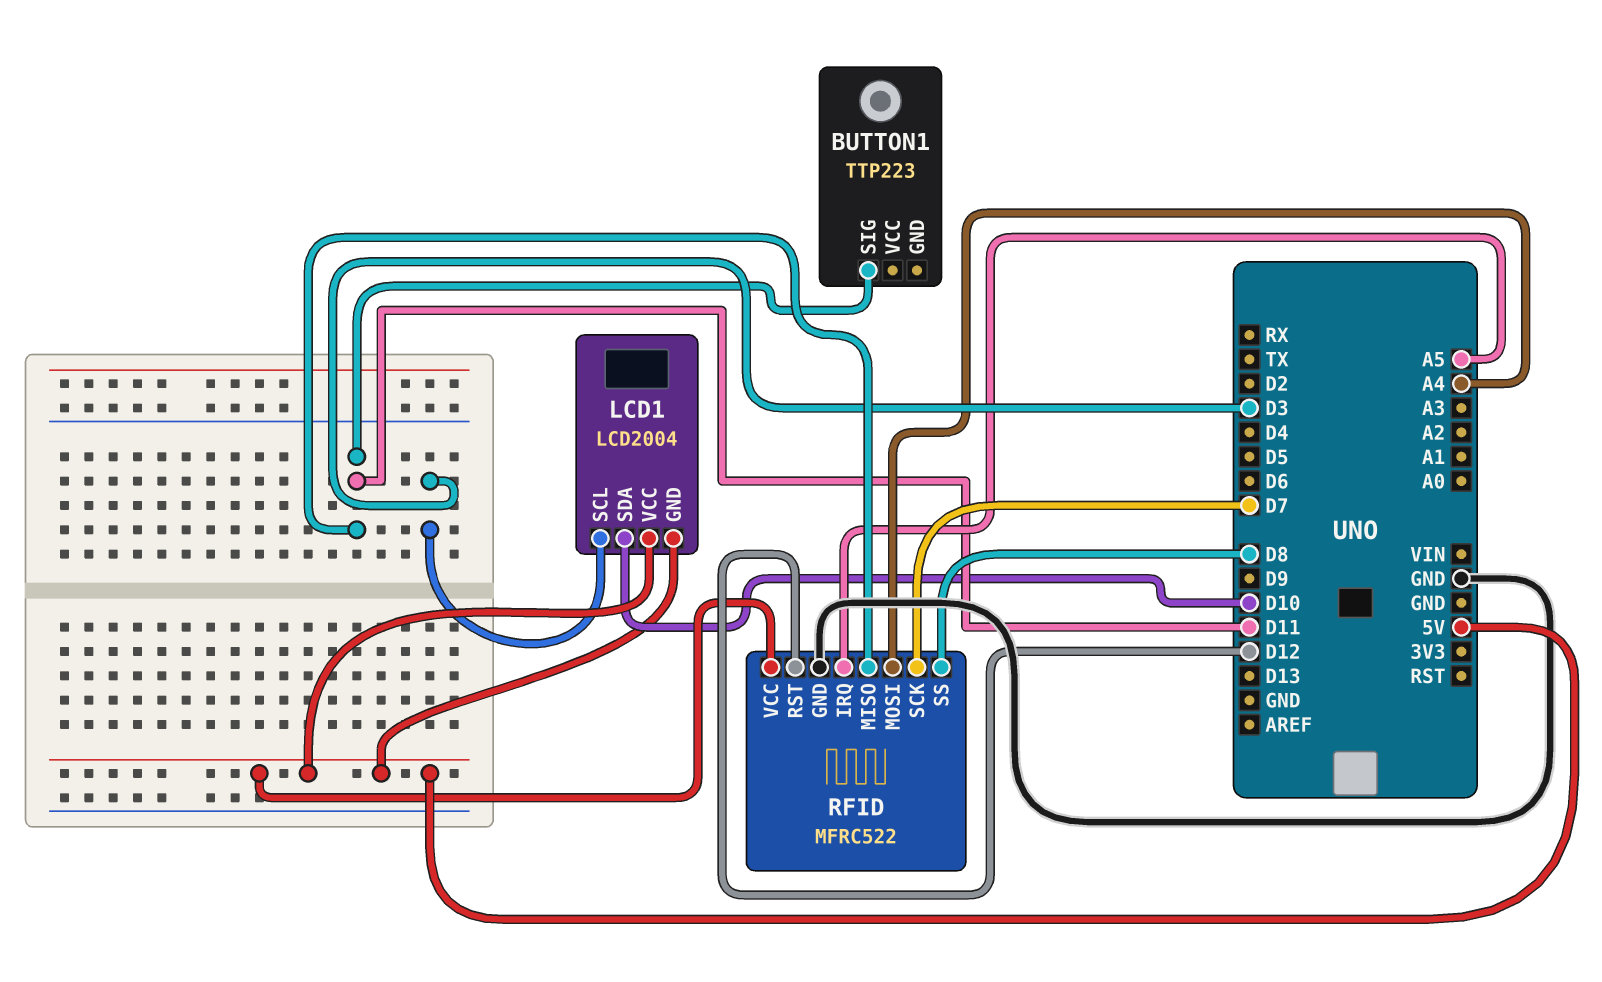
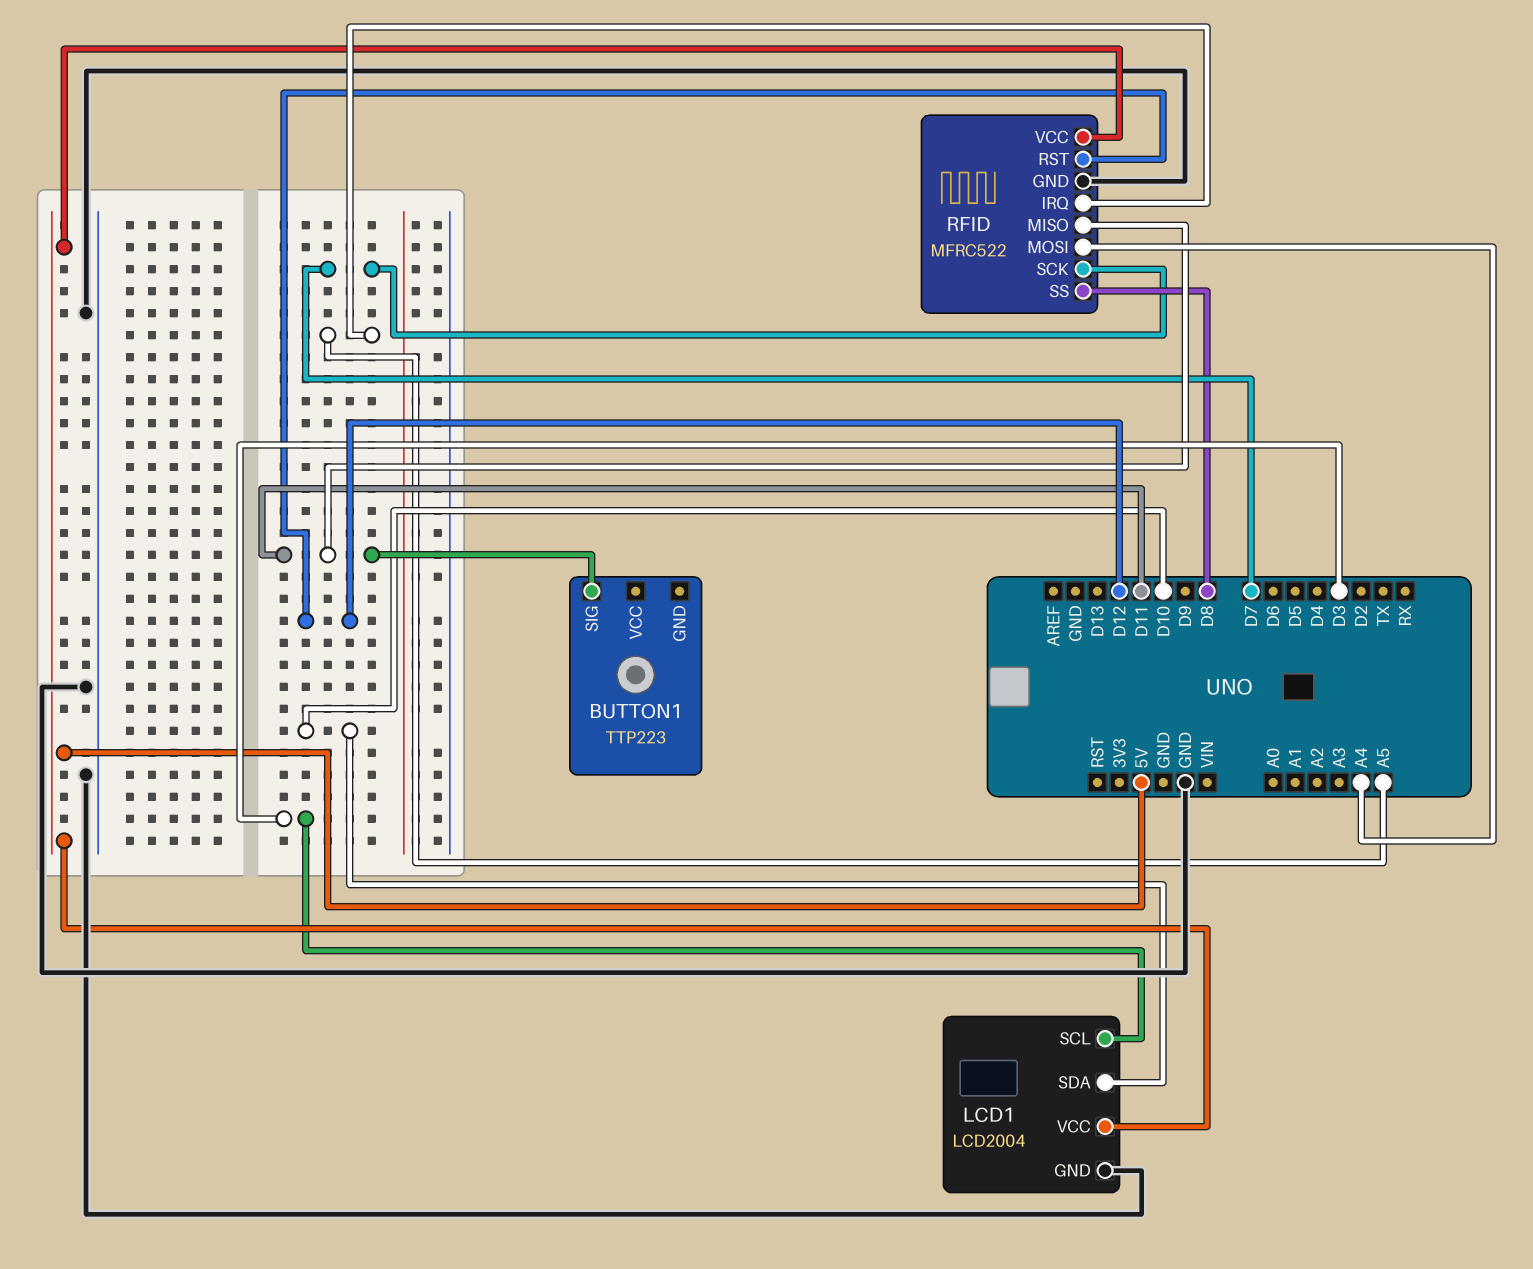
LCD1 pin GND: 5V -> GND

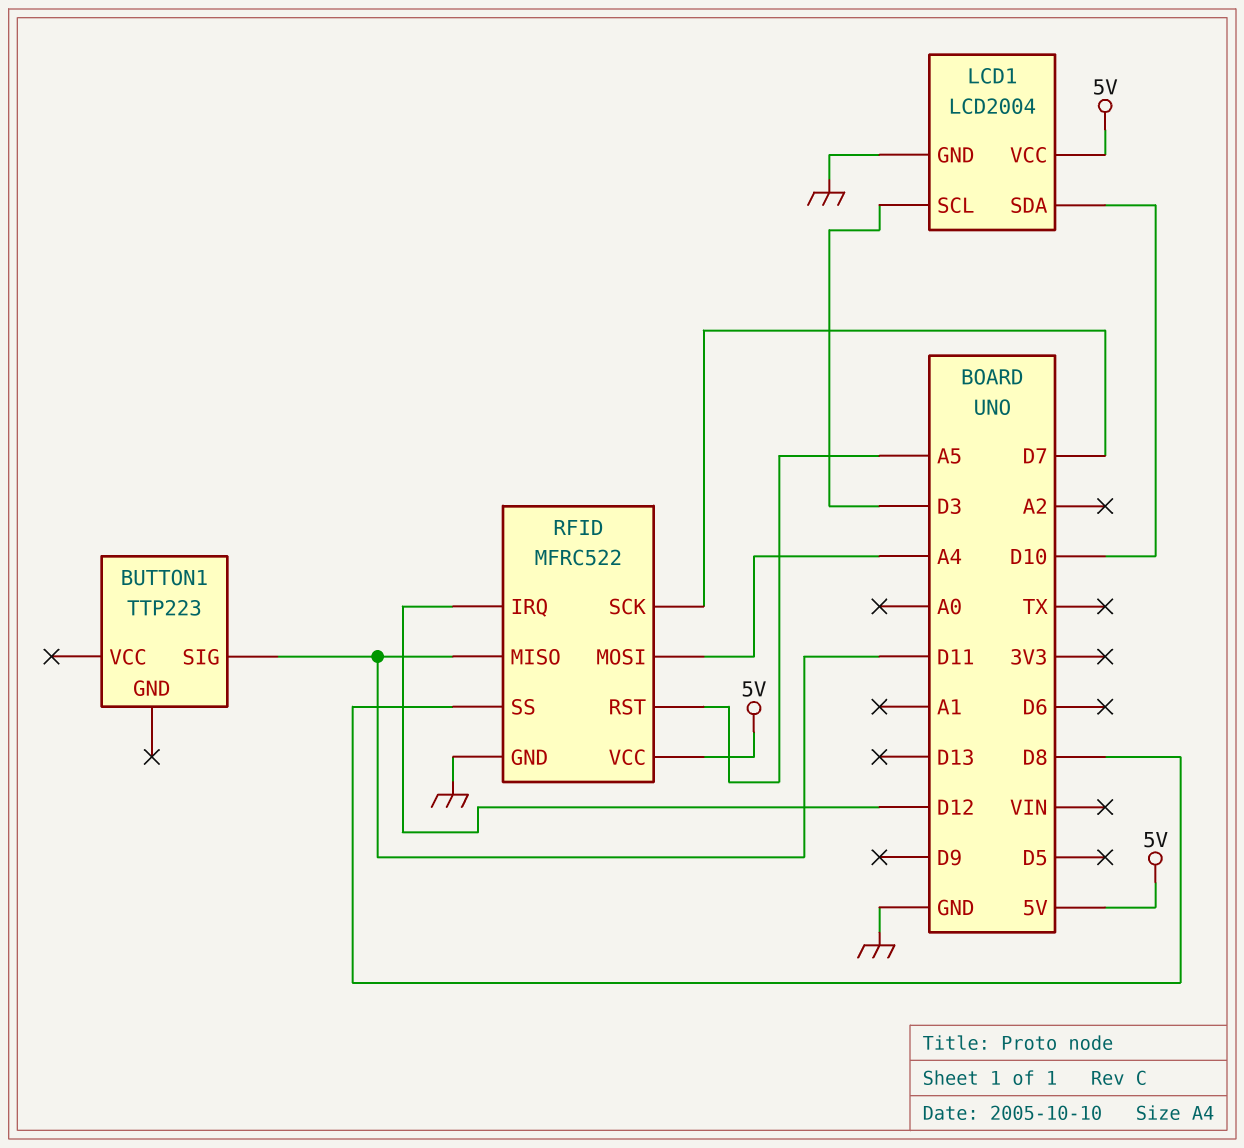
RFID pin IRQ: A5 -> D12
RFID pin RST: D12 -> A5

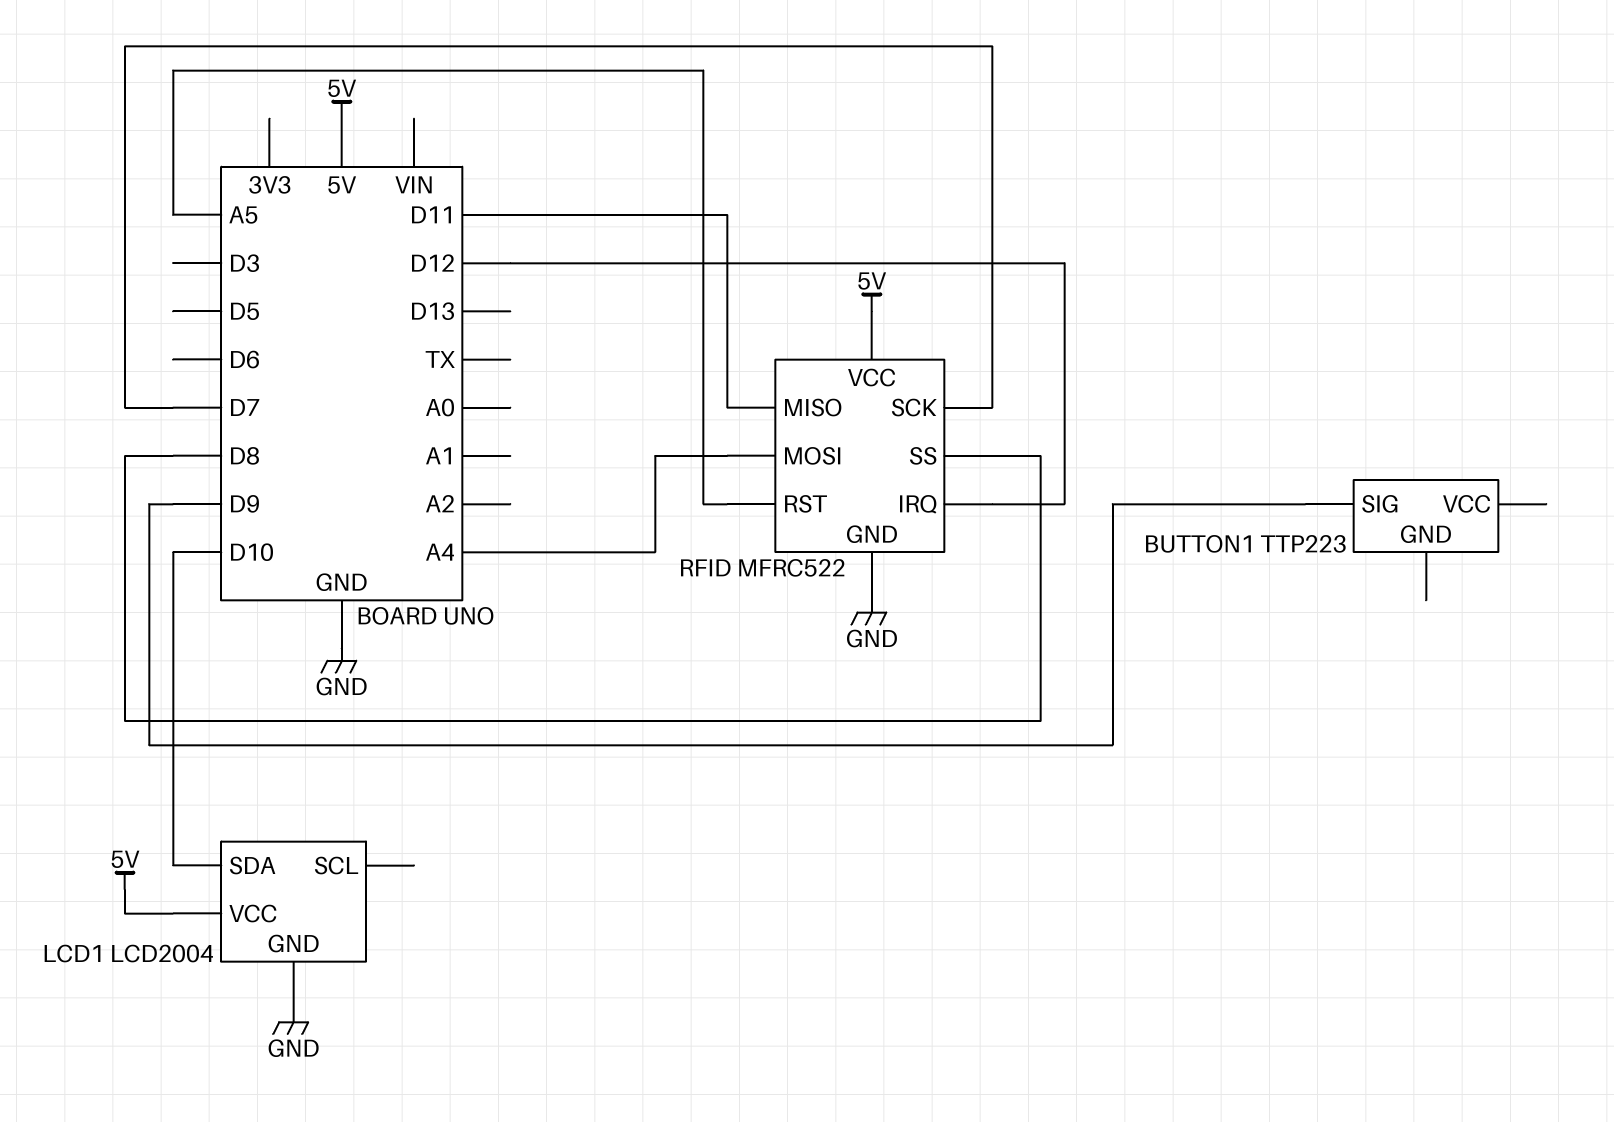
BUTTON1 pin SIG: D11 -> D9
LCD1 pin SCL: D3 -> none

